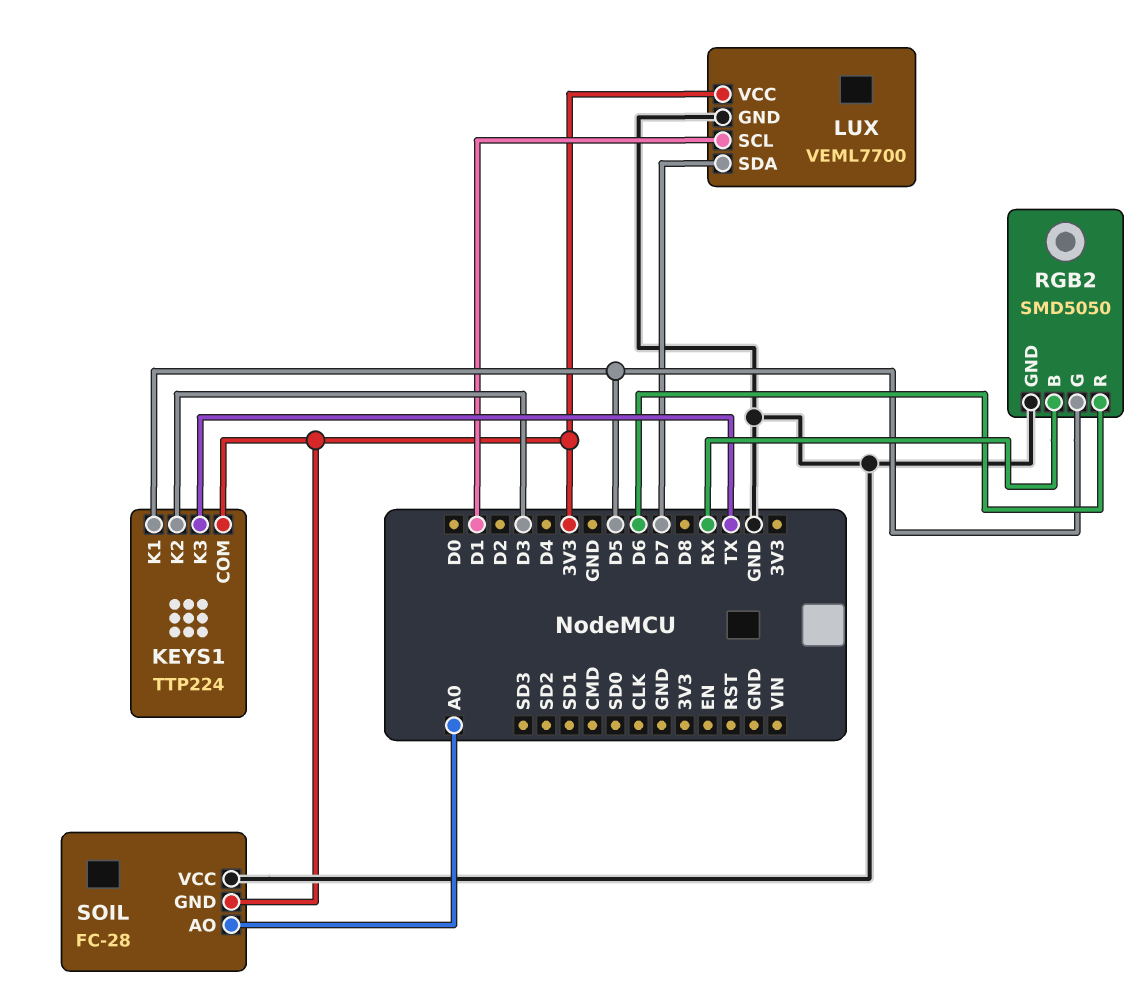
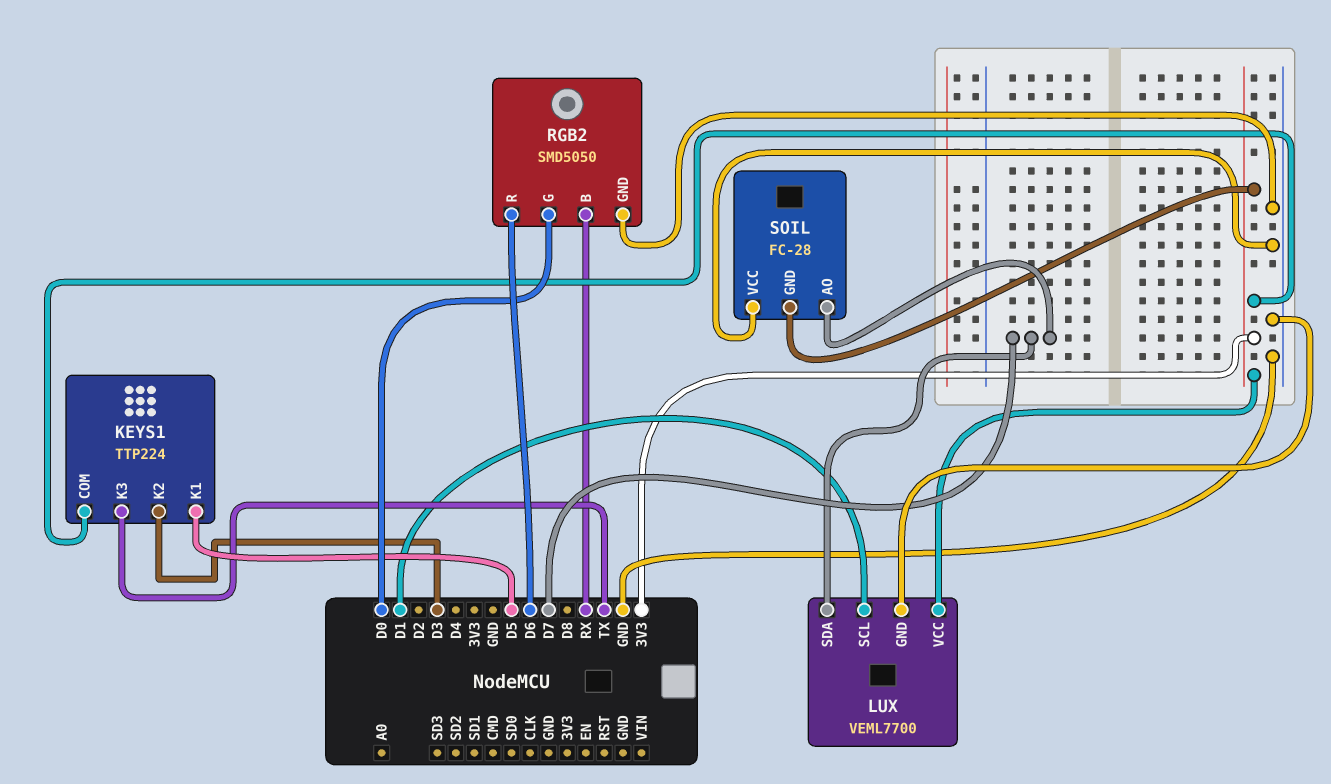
RGB2 pin G: D5 -> D0
SOIL pin AO: A0 -> D7

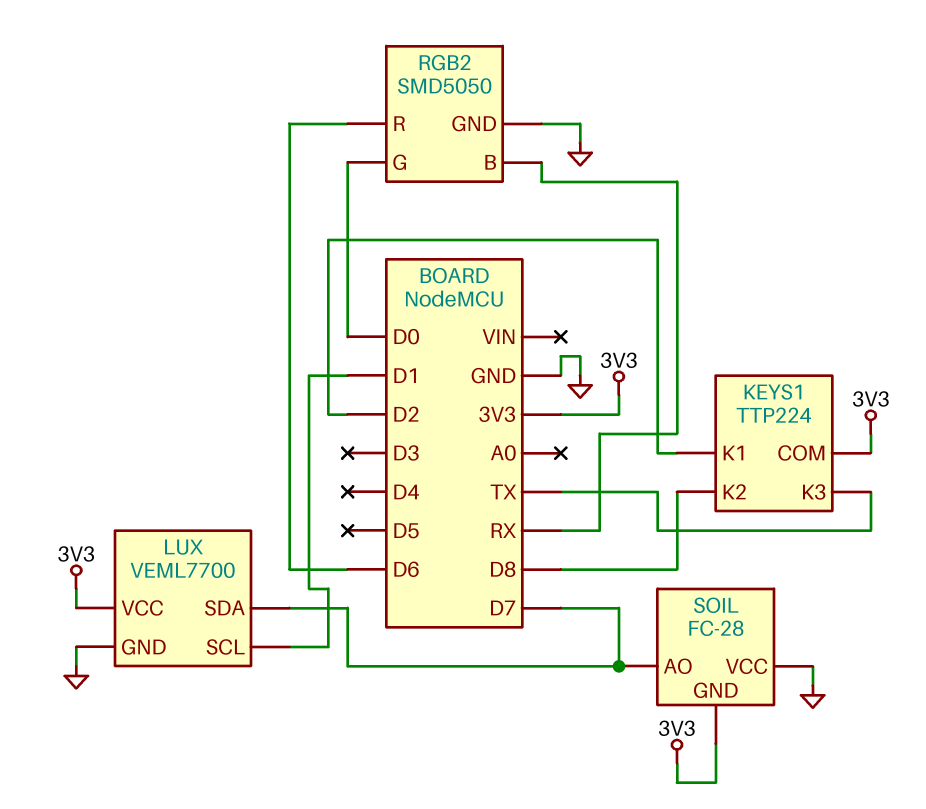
KEYS1 pin K1: D5 -> D2
KEYS1 pin K2: D3 -> D8

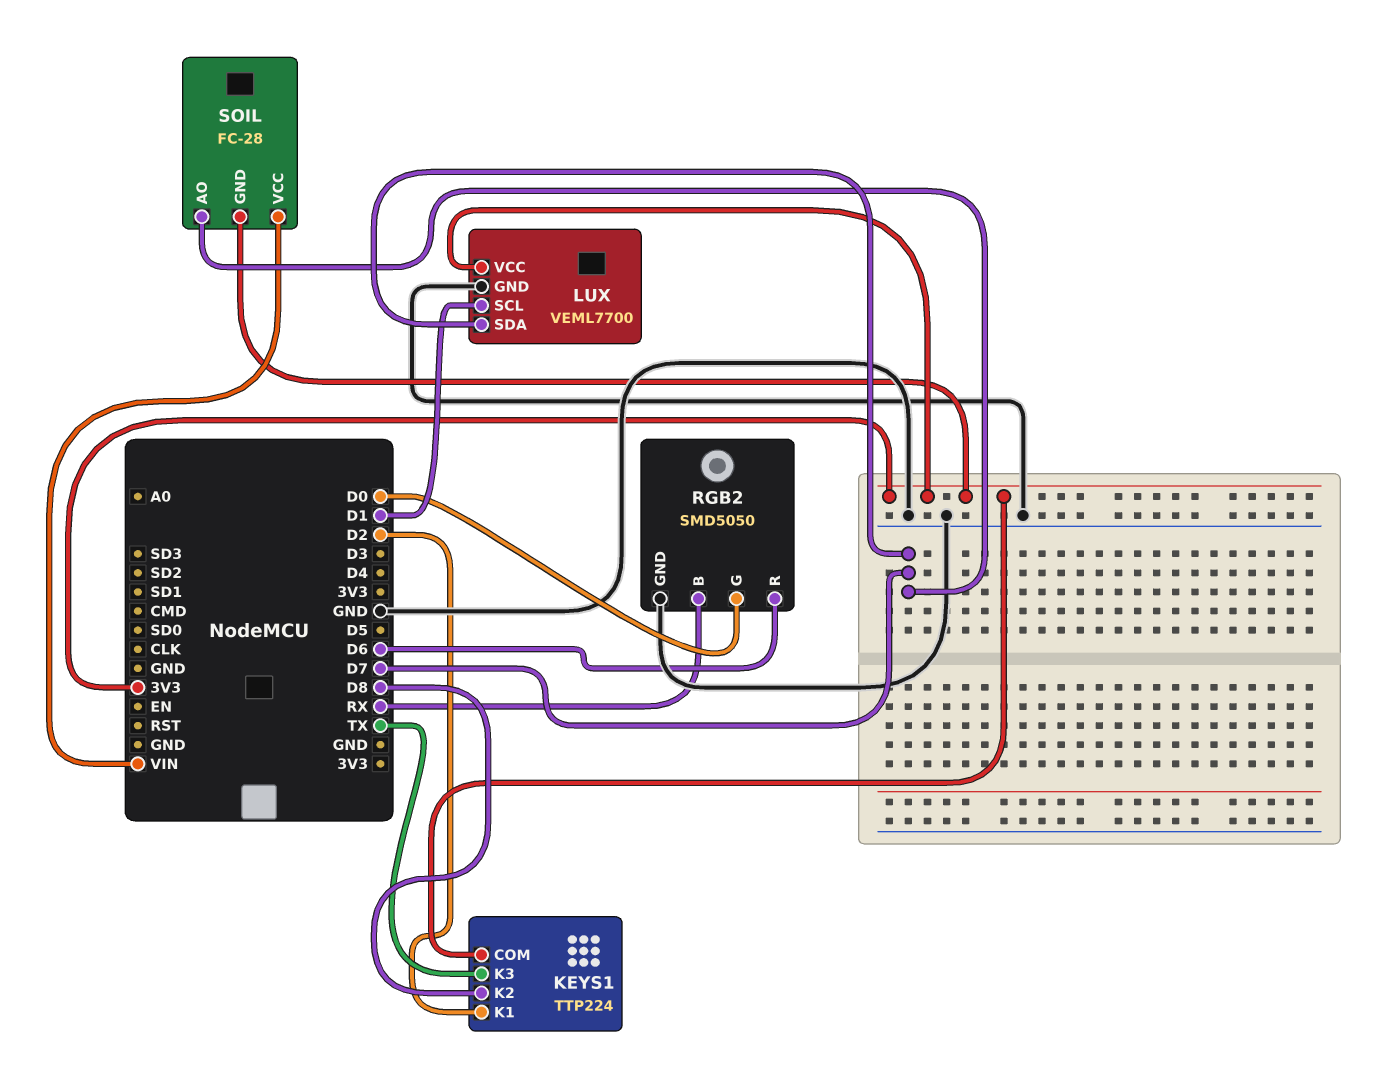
SOIL pin VCC: GND -> VIN

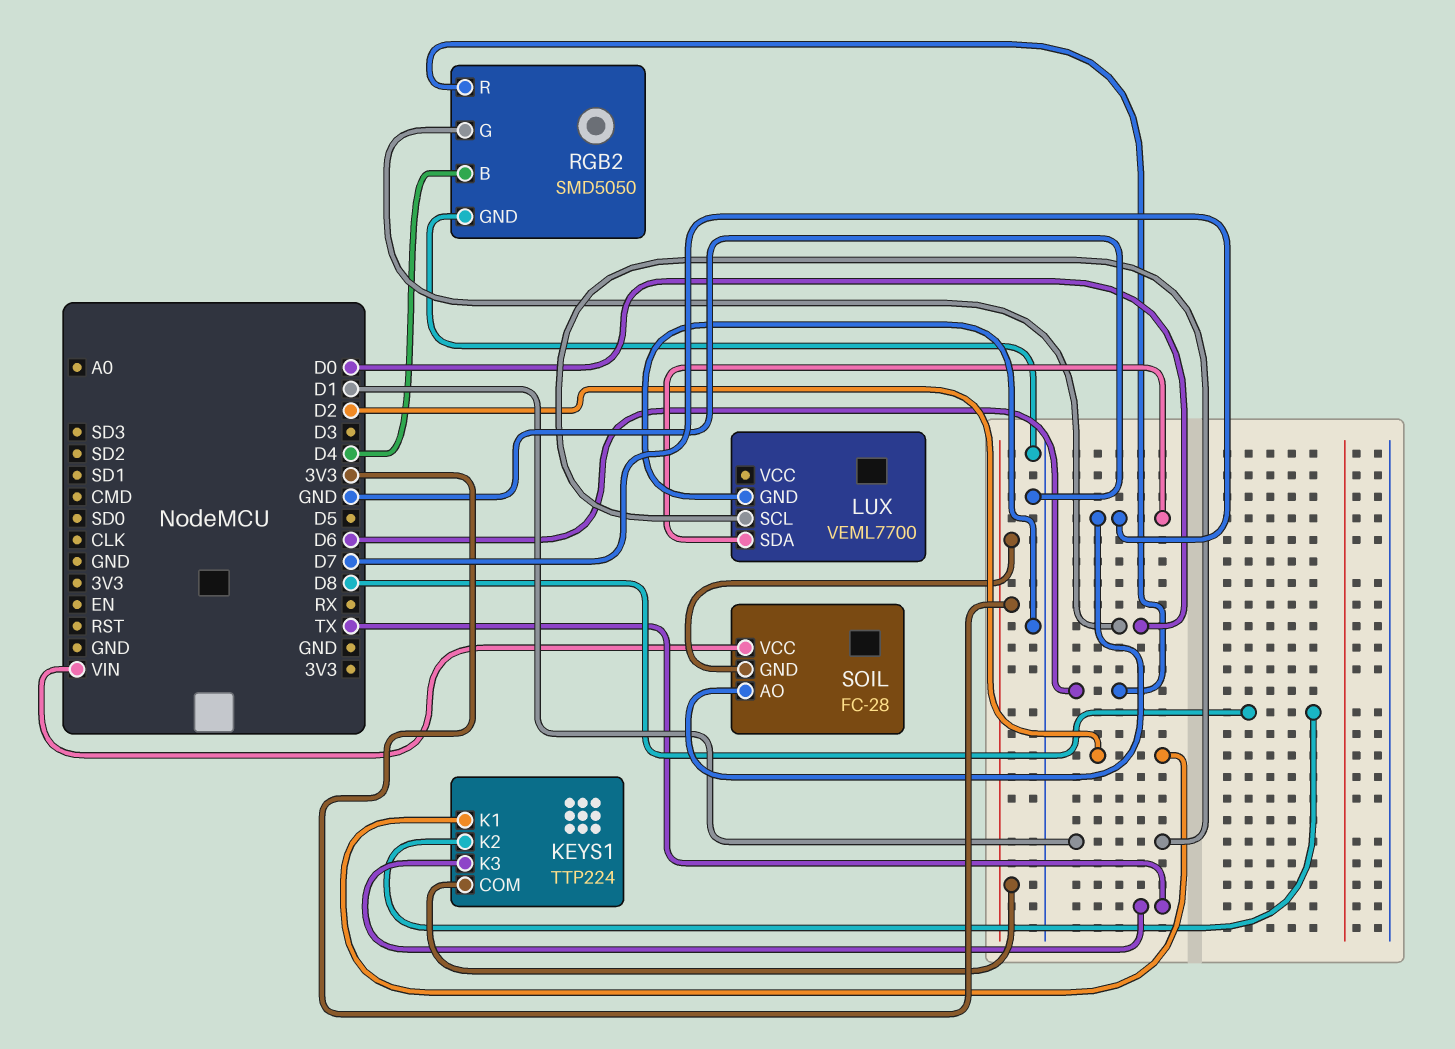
LUX pin VCC: 3V3 -> none
RGB2 pin B: RX -> D4

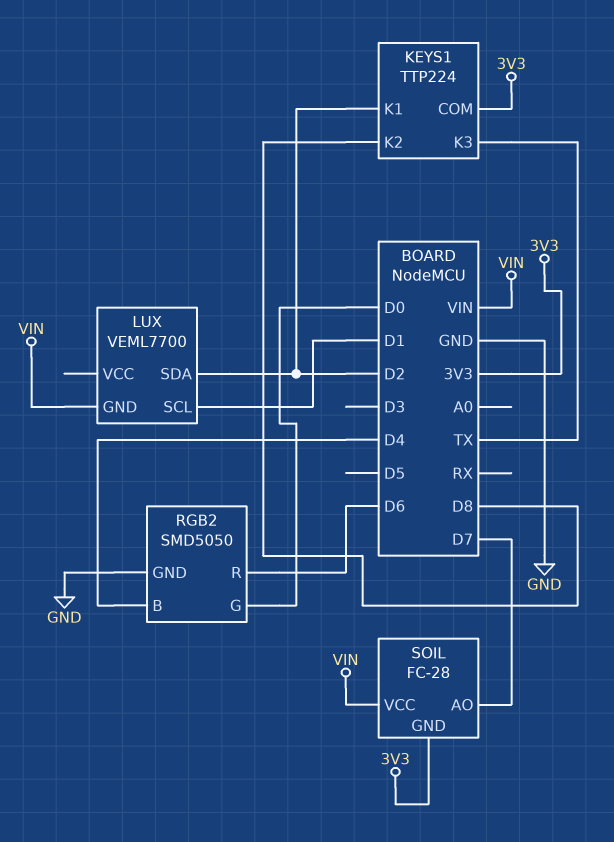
LUX pin GND: GND -> VIN
LUX pin SDA: D7 -> D2

